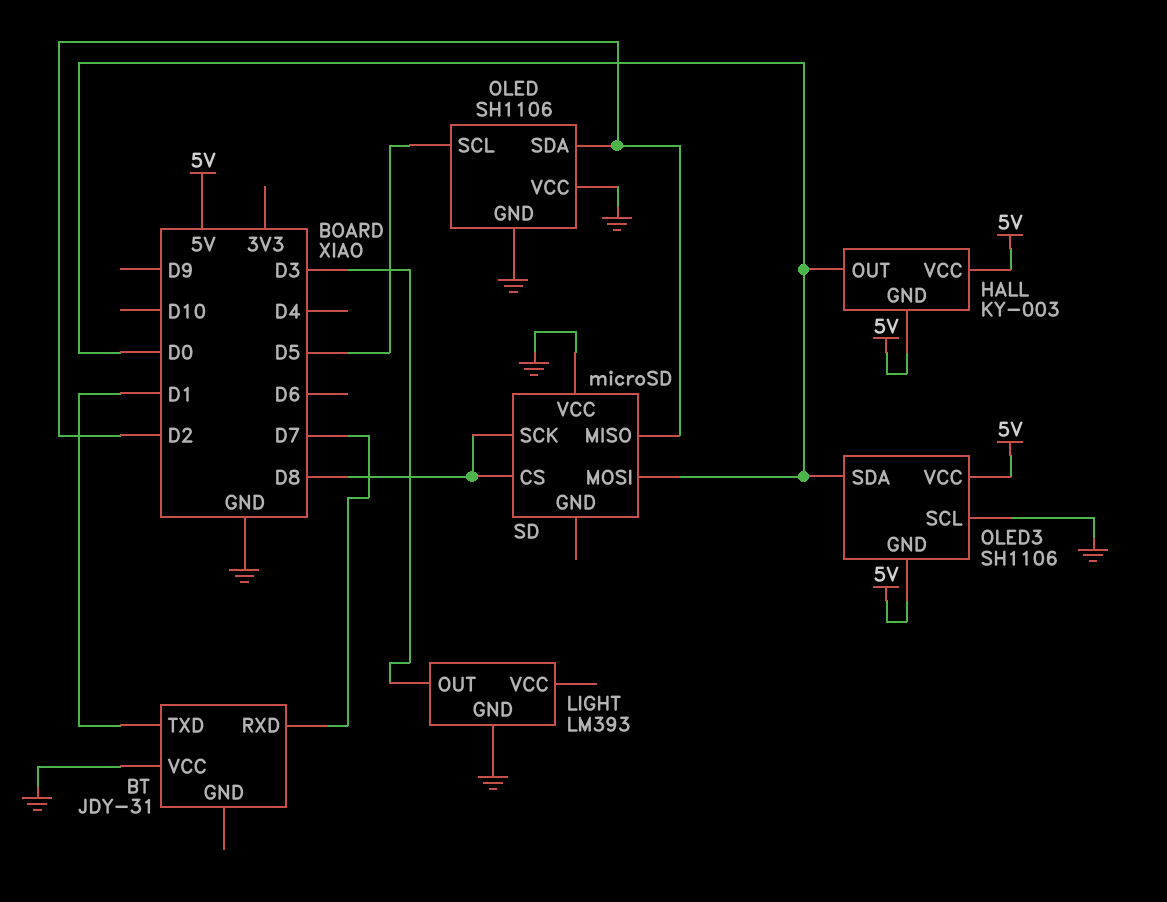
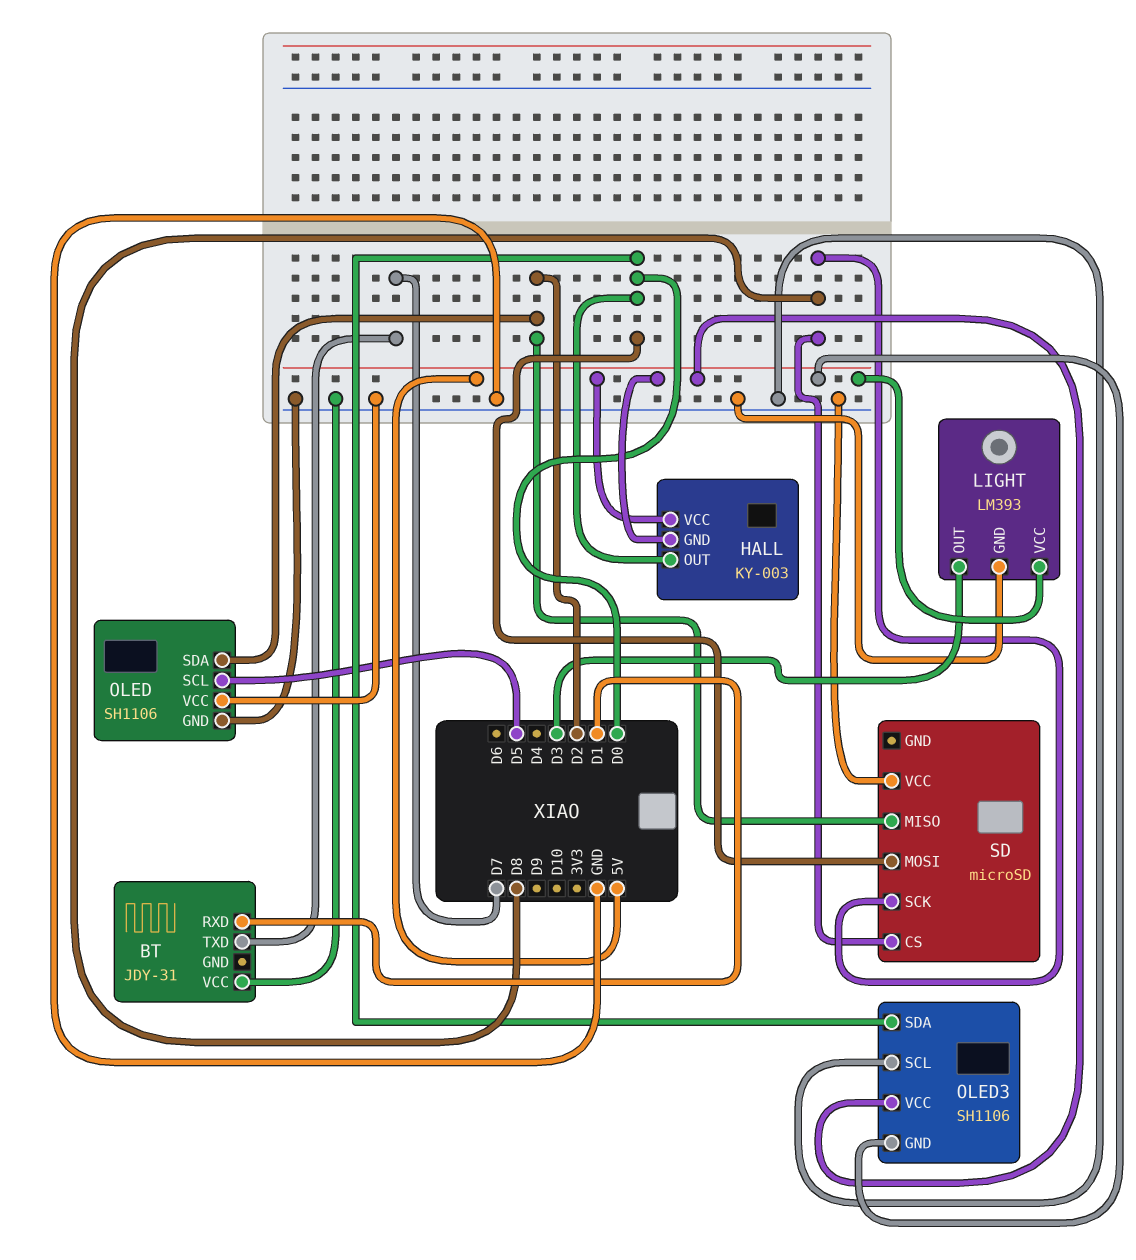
BT pin RXD: D7 -> D1
BT pin TXD: D1 -> D7
LIGHT pin VCC: none -> 5V

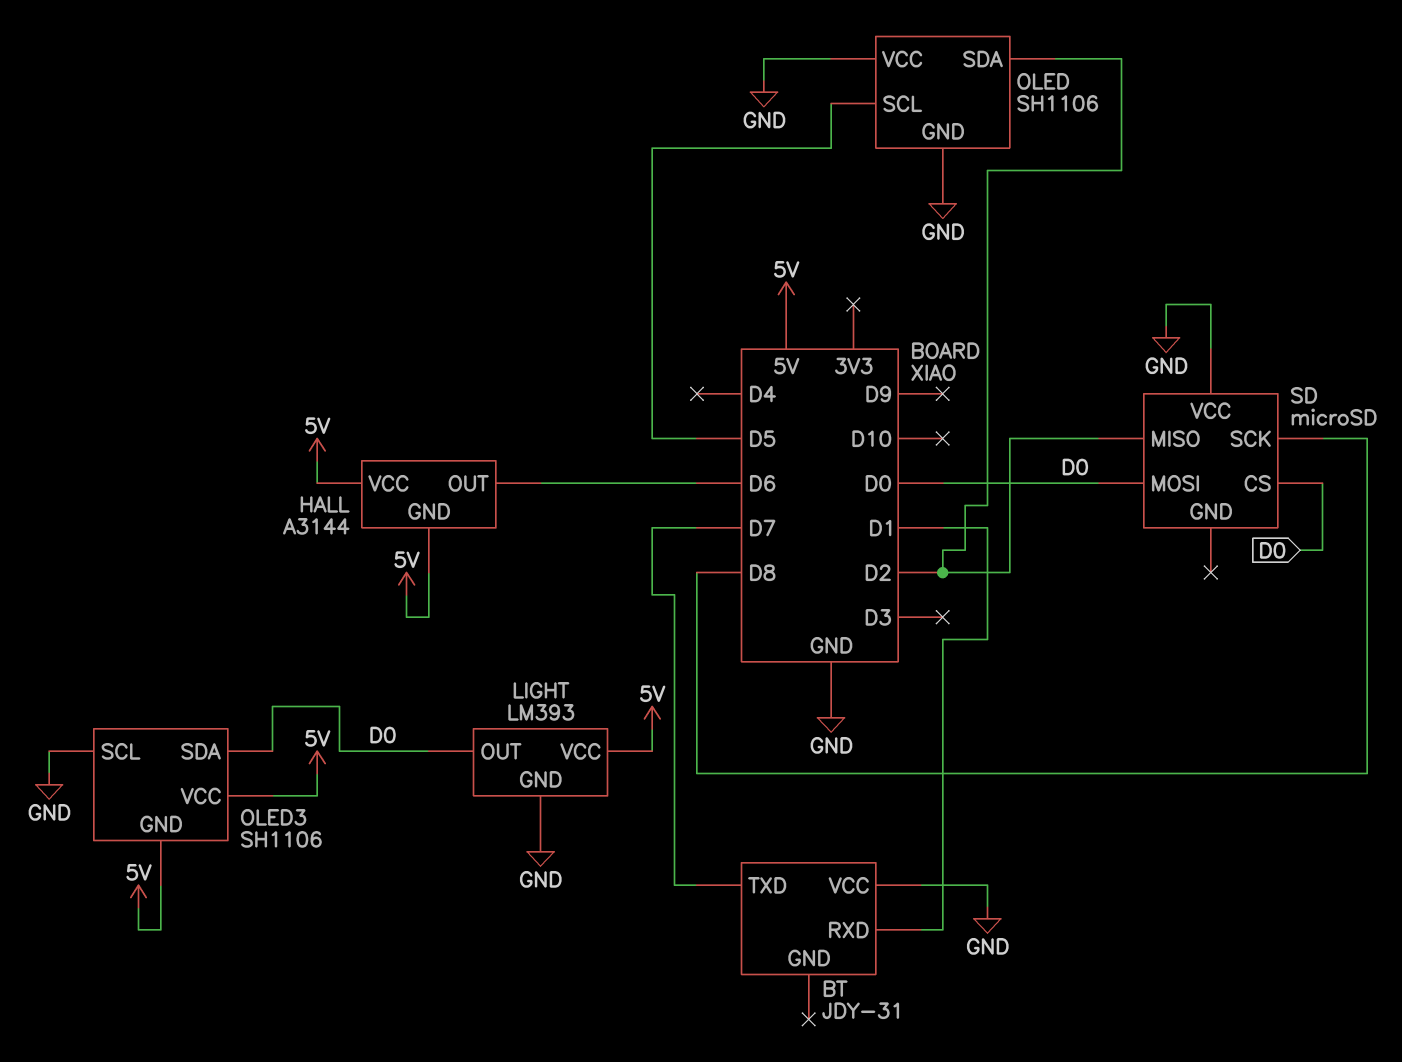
HALL: KY-003 -> A3144
HALL pin OUT: D0 -> D6
LIGHT pin OUT: D3 -> D0
SD pin CS: D8 -> D0

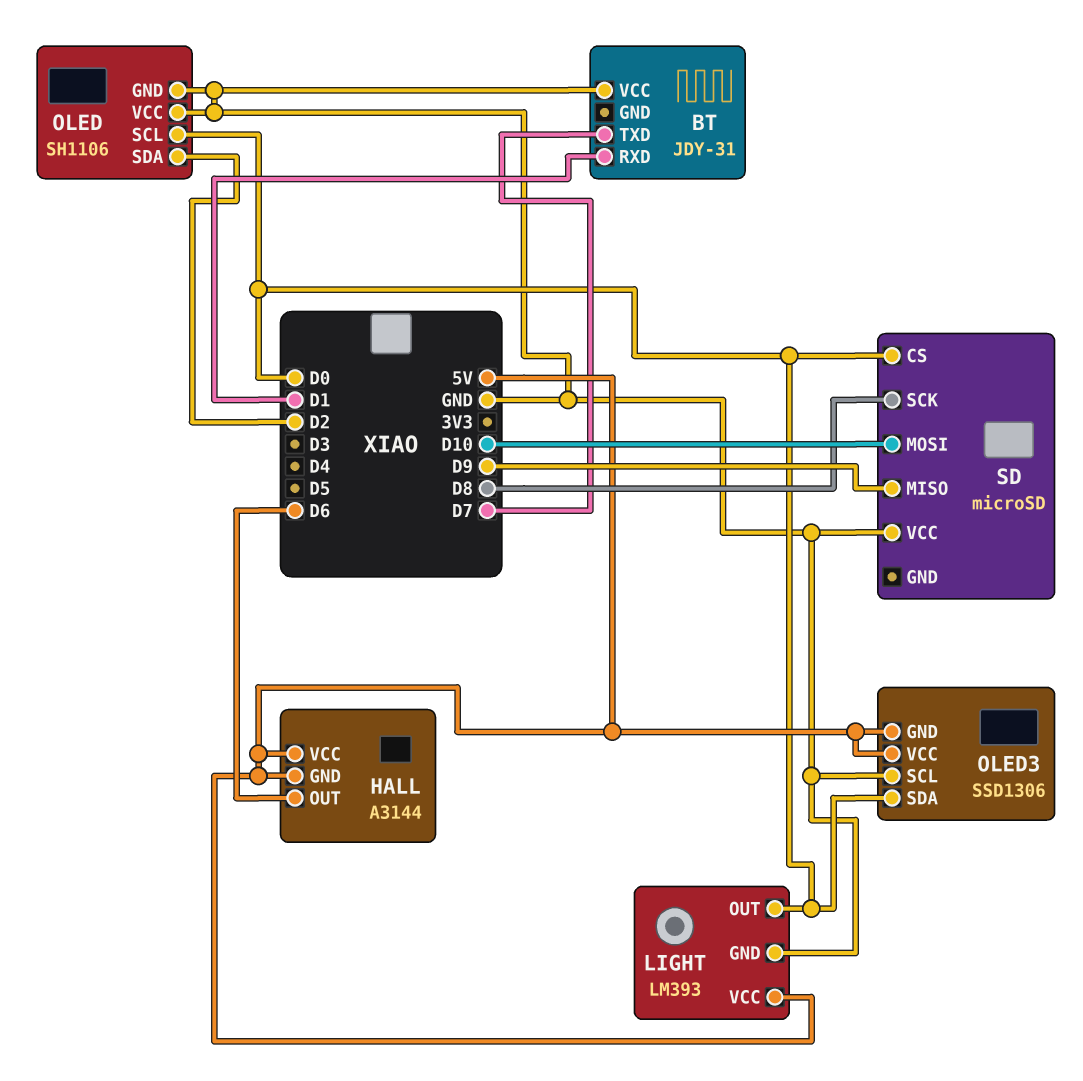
OLED pin SCL: D5 -> D0
OLED3: SH1106 -> SSD1306
SD pin MISO: D2 -> D9
SD pin MOSI: D0 -> D10

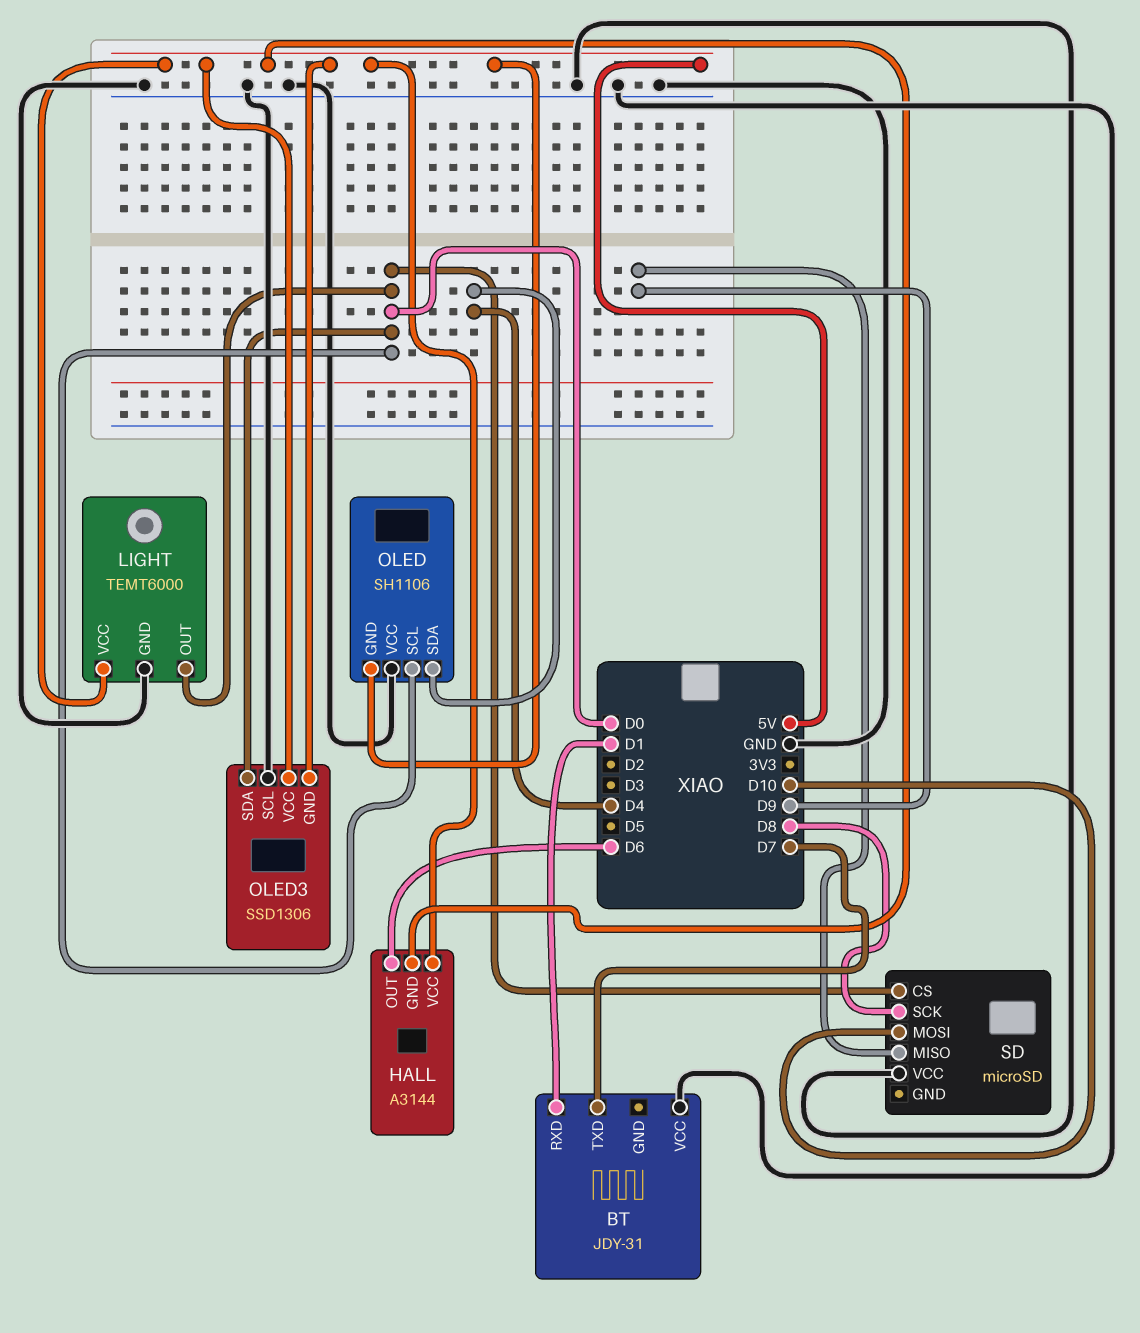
LIGHT: LM393 -> TEMT6000
OLED pin GND: GND -> 5V
OLED pin SDA: D2 -> D4

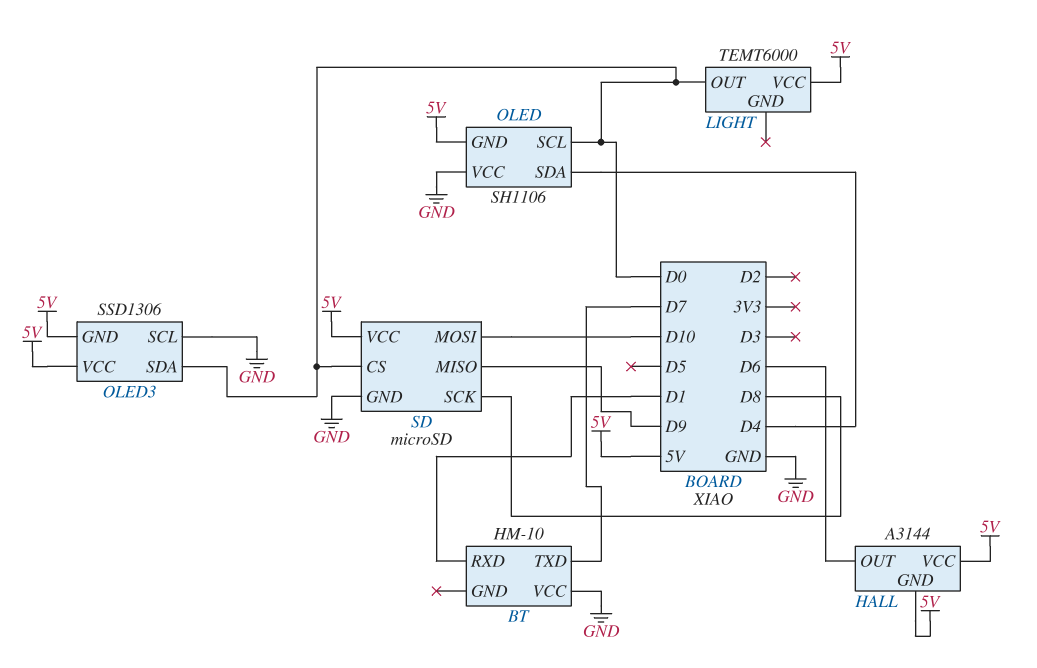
BT: JDY-31 -> HM-10
LIGHT pin GND: GND -> none
SD pin GND: none -> GND
SD pin VCC: GND -> 5V

